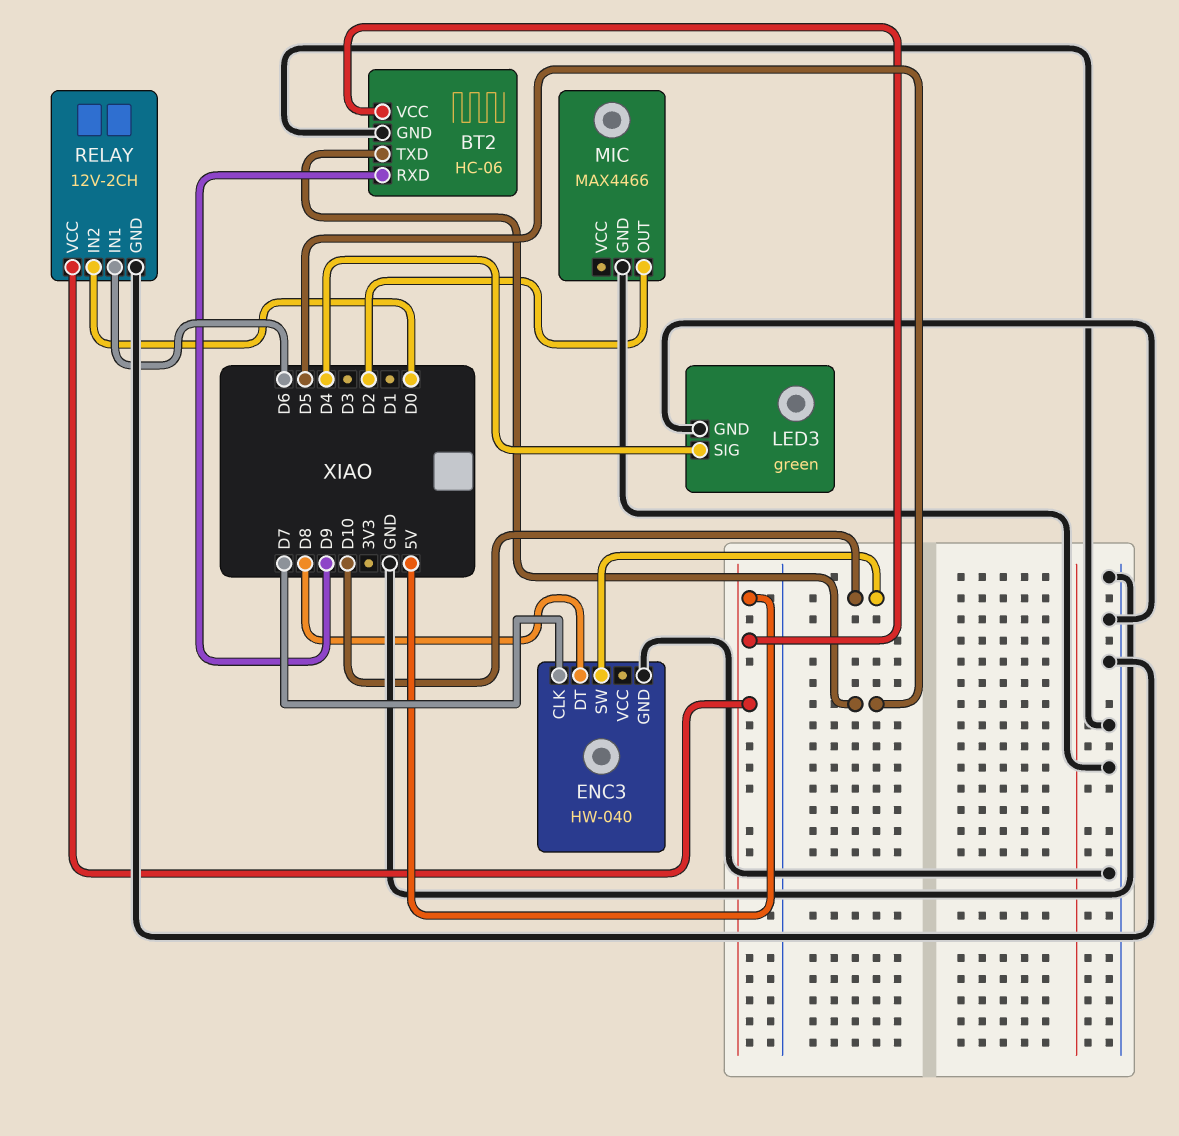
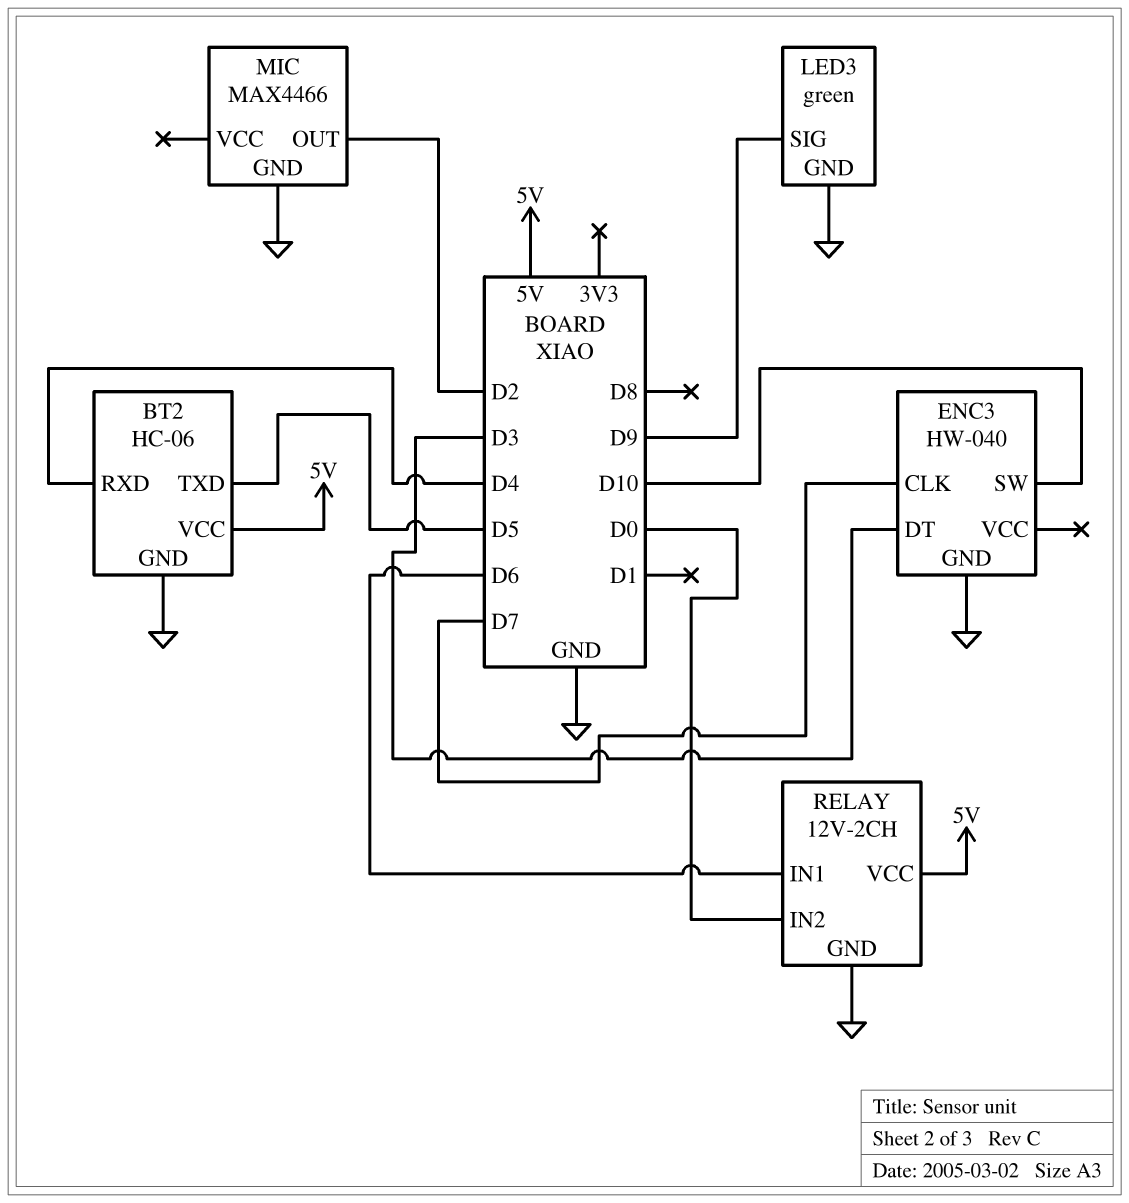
BT2 pin RXD: D9 -> D4
ENC3 pin DT: D8 -> D3
LED3 pin SIG: D4 -> D9

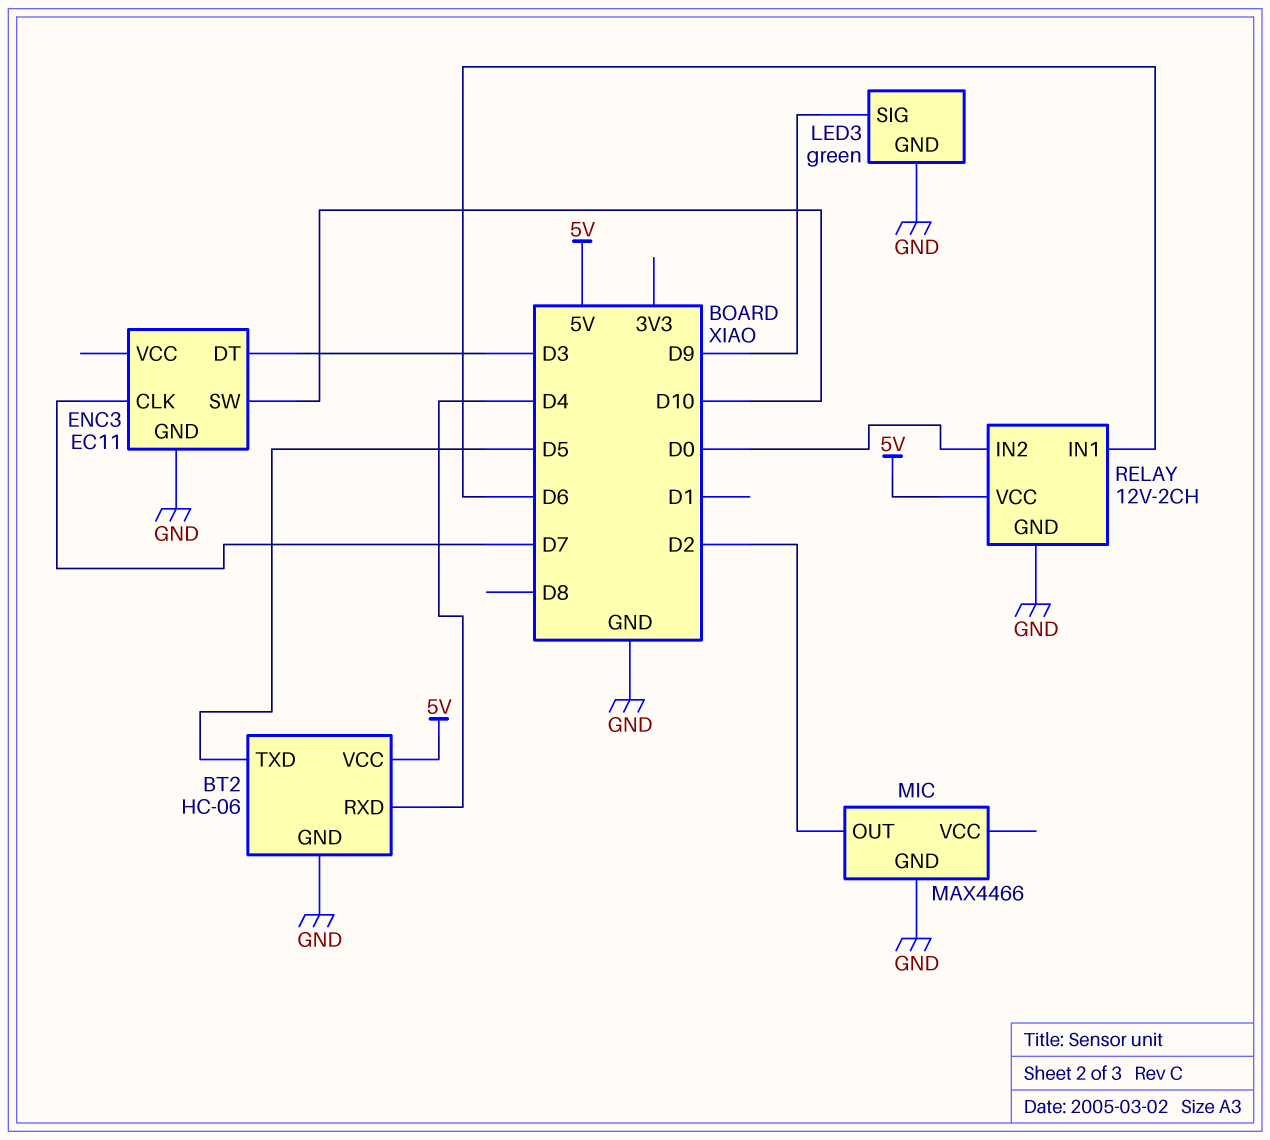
ENC3: HW-040 -> EC11

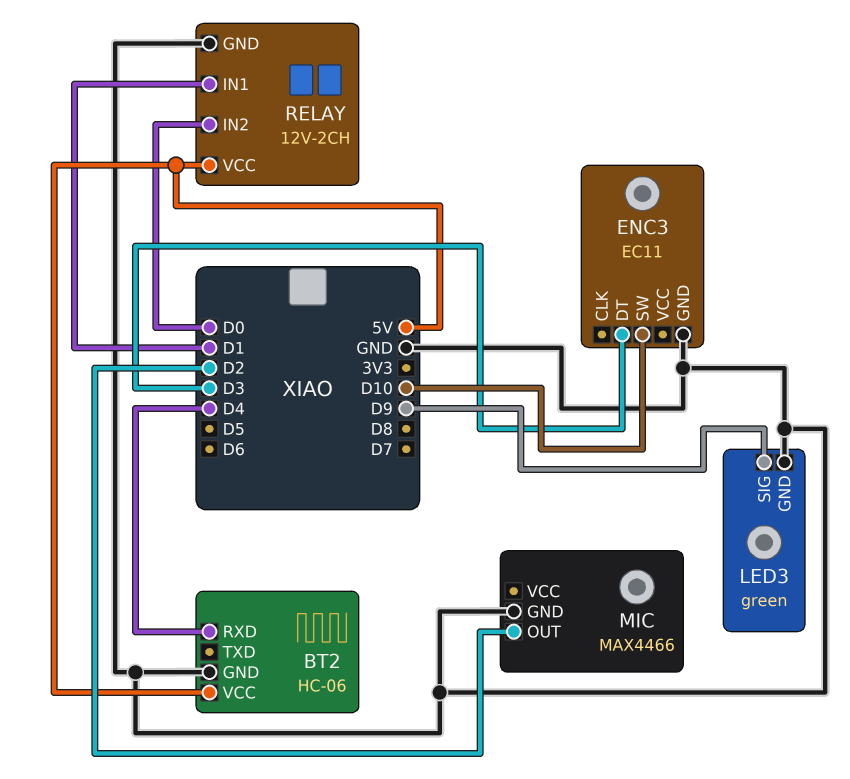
BT2 pin TXD: D5 -> none
ENC3 pin CLK: D7 -> none
RELAY pin IN1: D6 -> D1

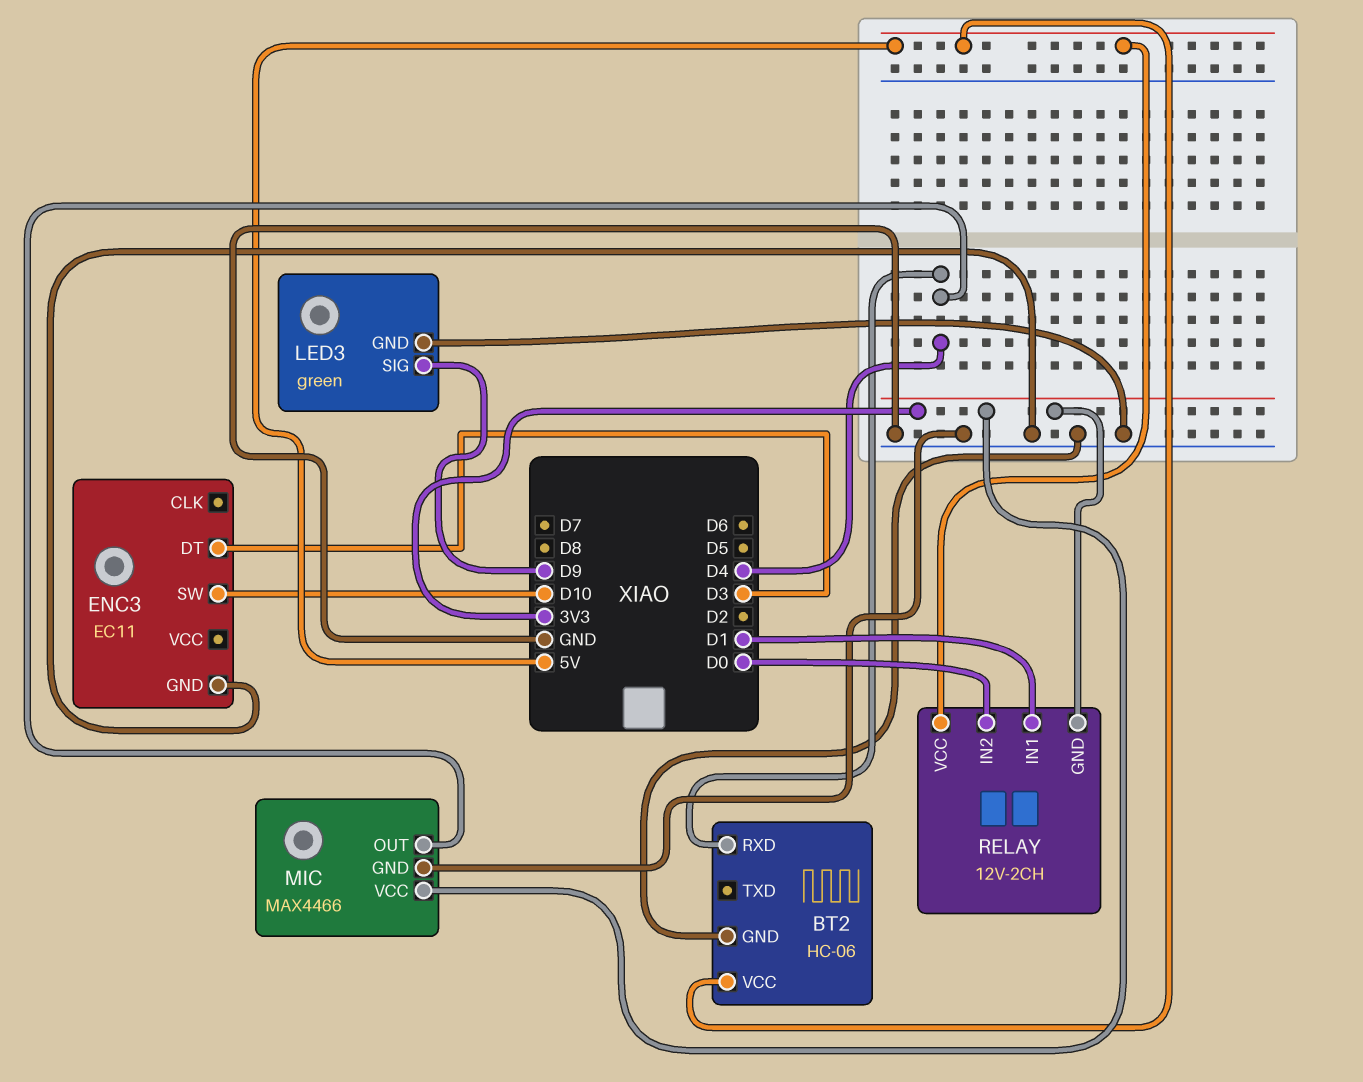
MIC pin OUT: D2 -> D4
MIC pin VCC: none -> 3V3
RELAY pin GND: GND -> 3V3

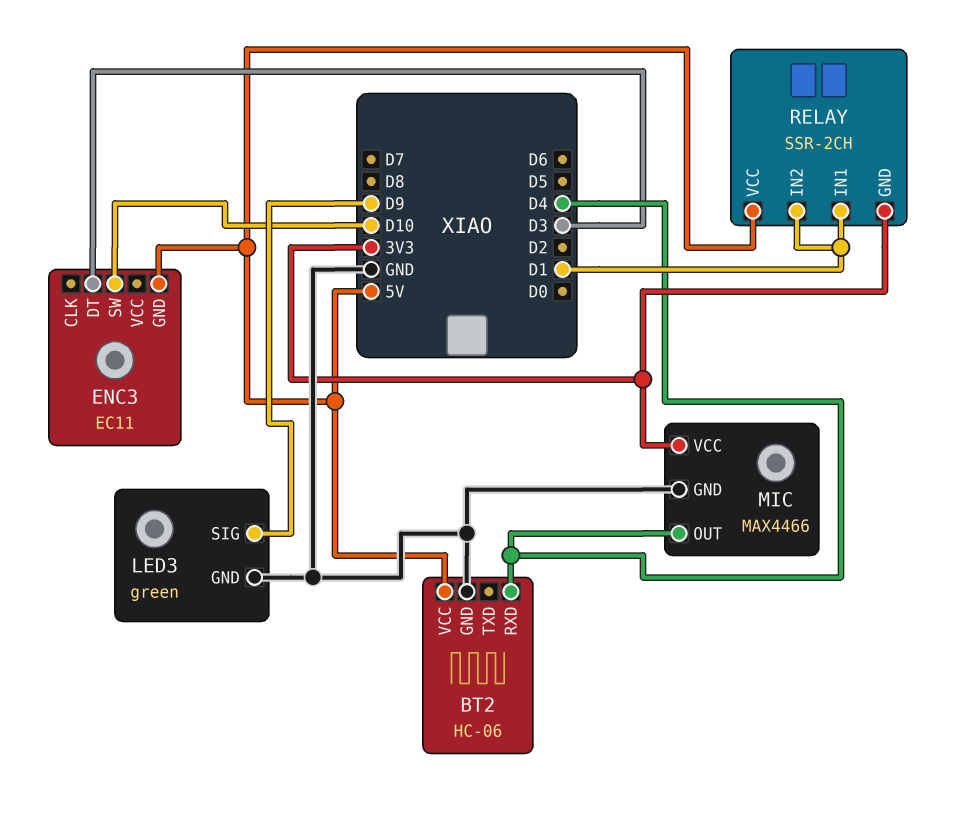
ENC3 pin GND: GND -> 5V
RELAY: 12V-2CH -> SSR-2CH
RELAY pin IN2: D0 -> D1

